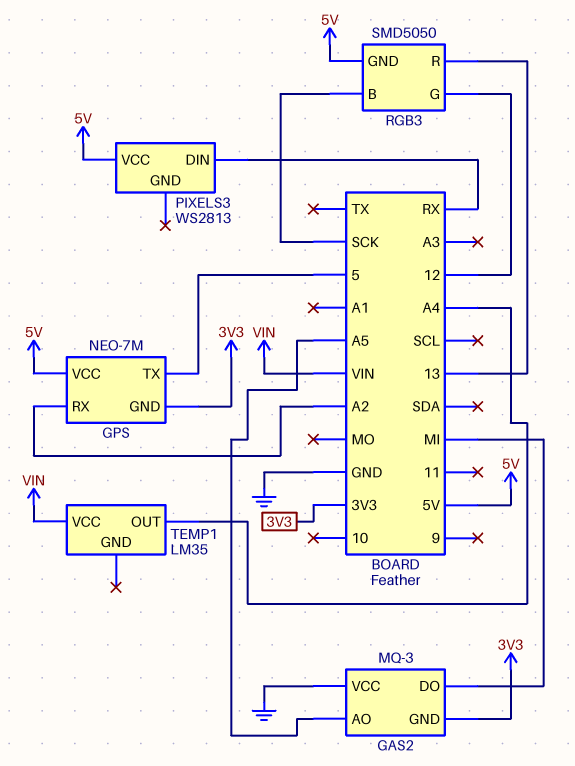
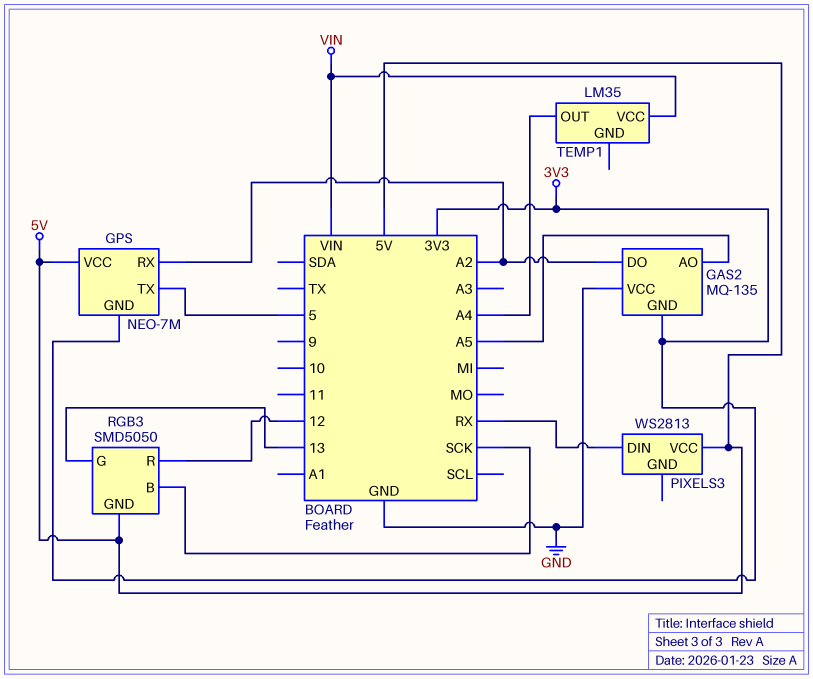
GAS2: MQ-3 -> MQ-135
GAS2 pin DO: MI -> A2
RGB3 pin G: 12 -> 13
RGB3 pin R: 13 -> 12

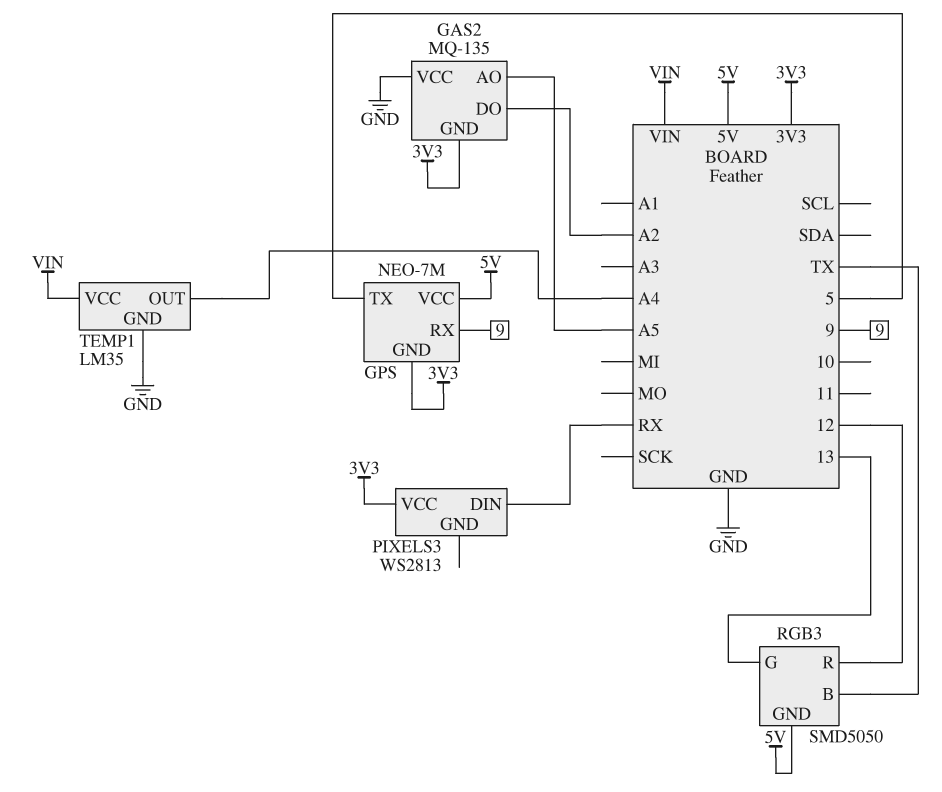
GPS pin RX: A2 -> 9
PIXELS3 pin VCC: 5V -> 3V3
RGB3 pin B: SCK -> TX
TEMP1 pin GND: none -> GND

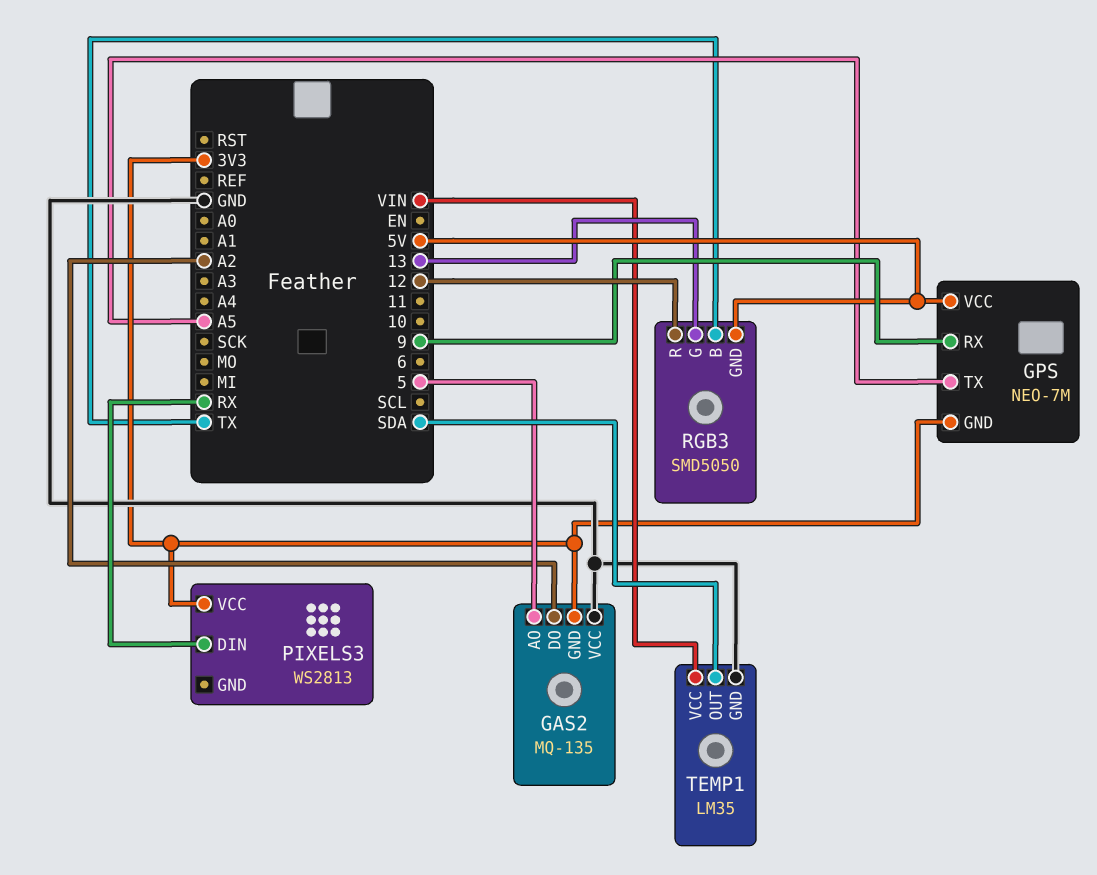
GAS2 pin AO: A5 -> 5
GPS pin TX: 5 -> A5
TEMP1 pin OUT: A4 -> SDA

